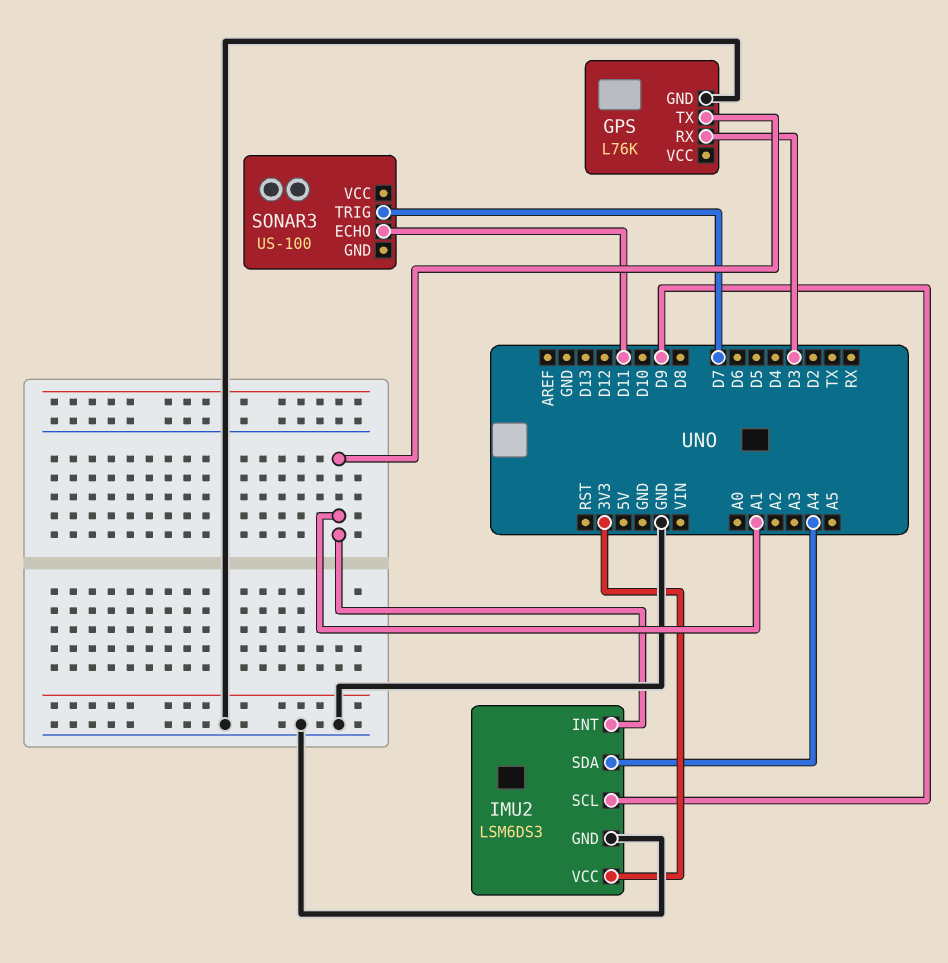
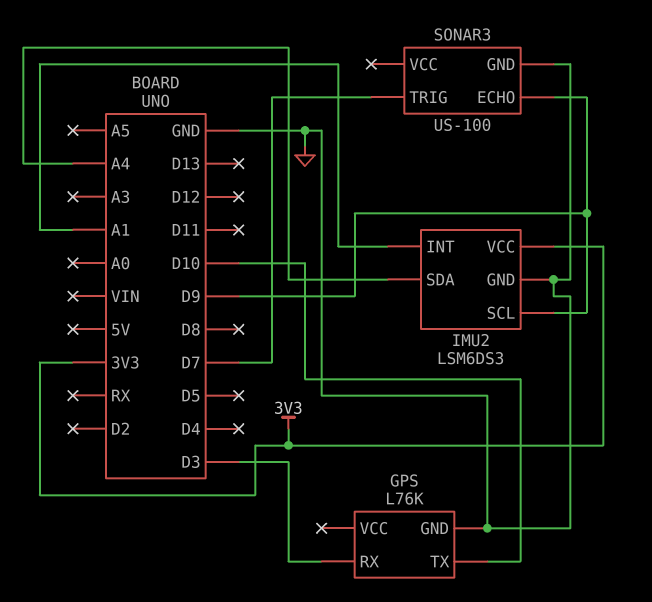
GPS pin TX: A1 -> D10
SONAR3 pin ECHO: D11 -> D9
SONAR3 pin GND: none -> GND

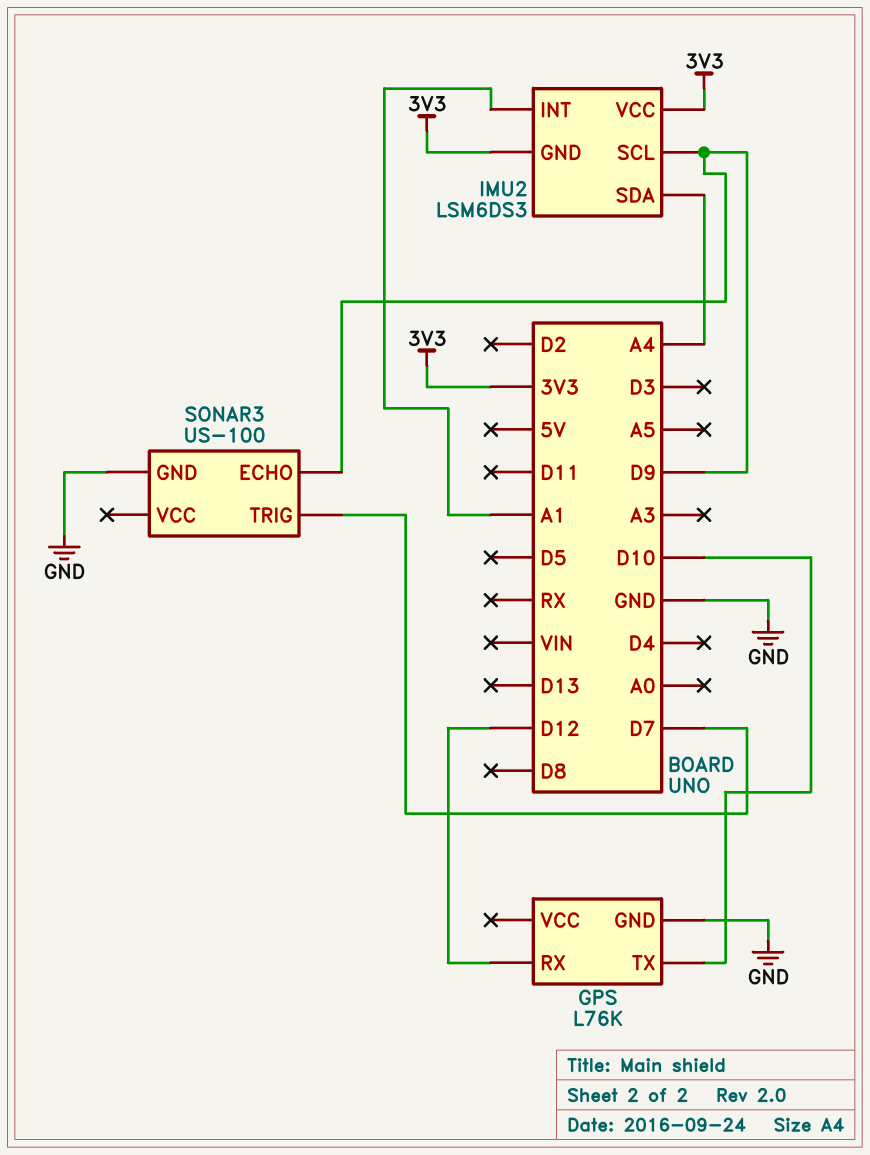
GPS pin RX: D3 -> D12
IMU2 pin GND: GND -> 3V3

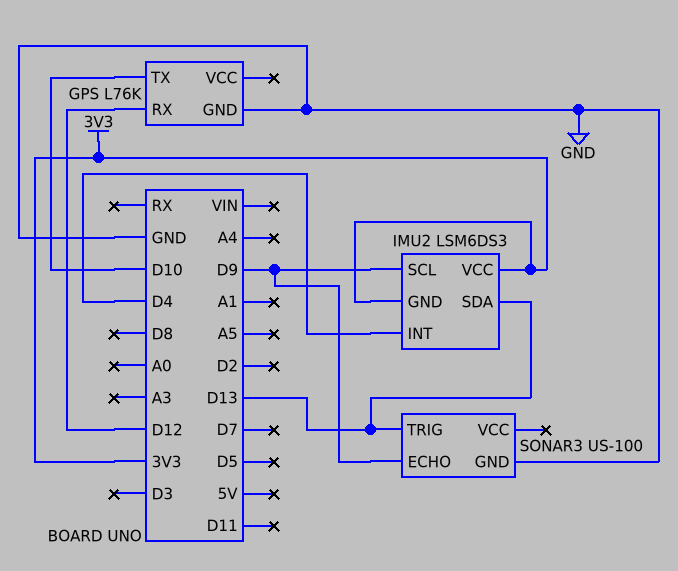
IMU2 pin INT: A1 -> D4
IMU2 pin SDA: A4 -> D13
SONAR3 pin TRIG: D7 -> D13

